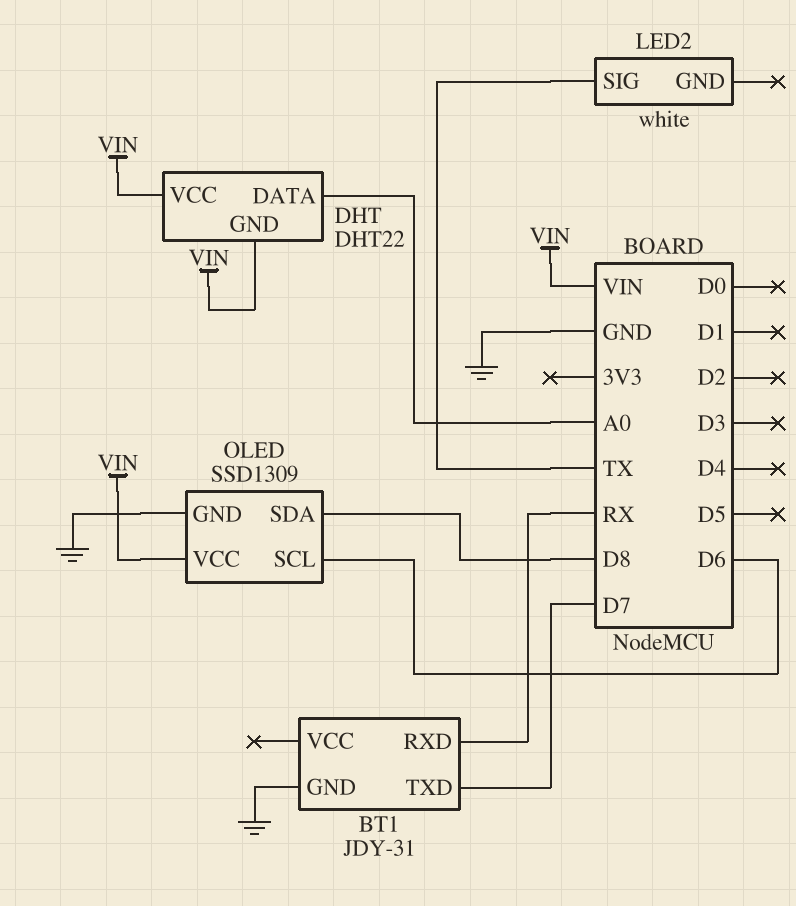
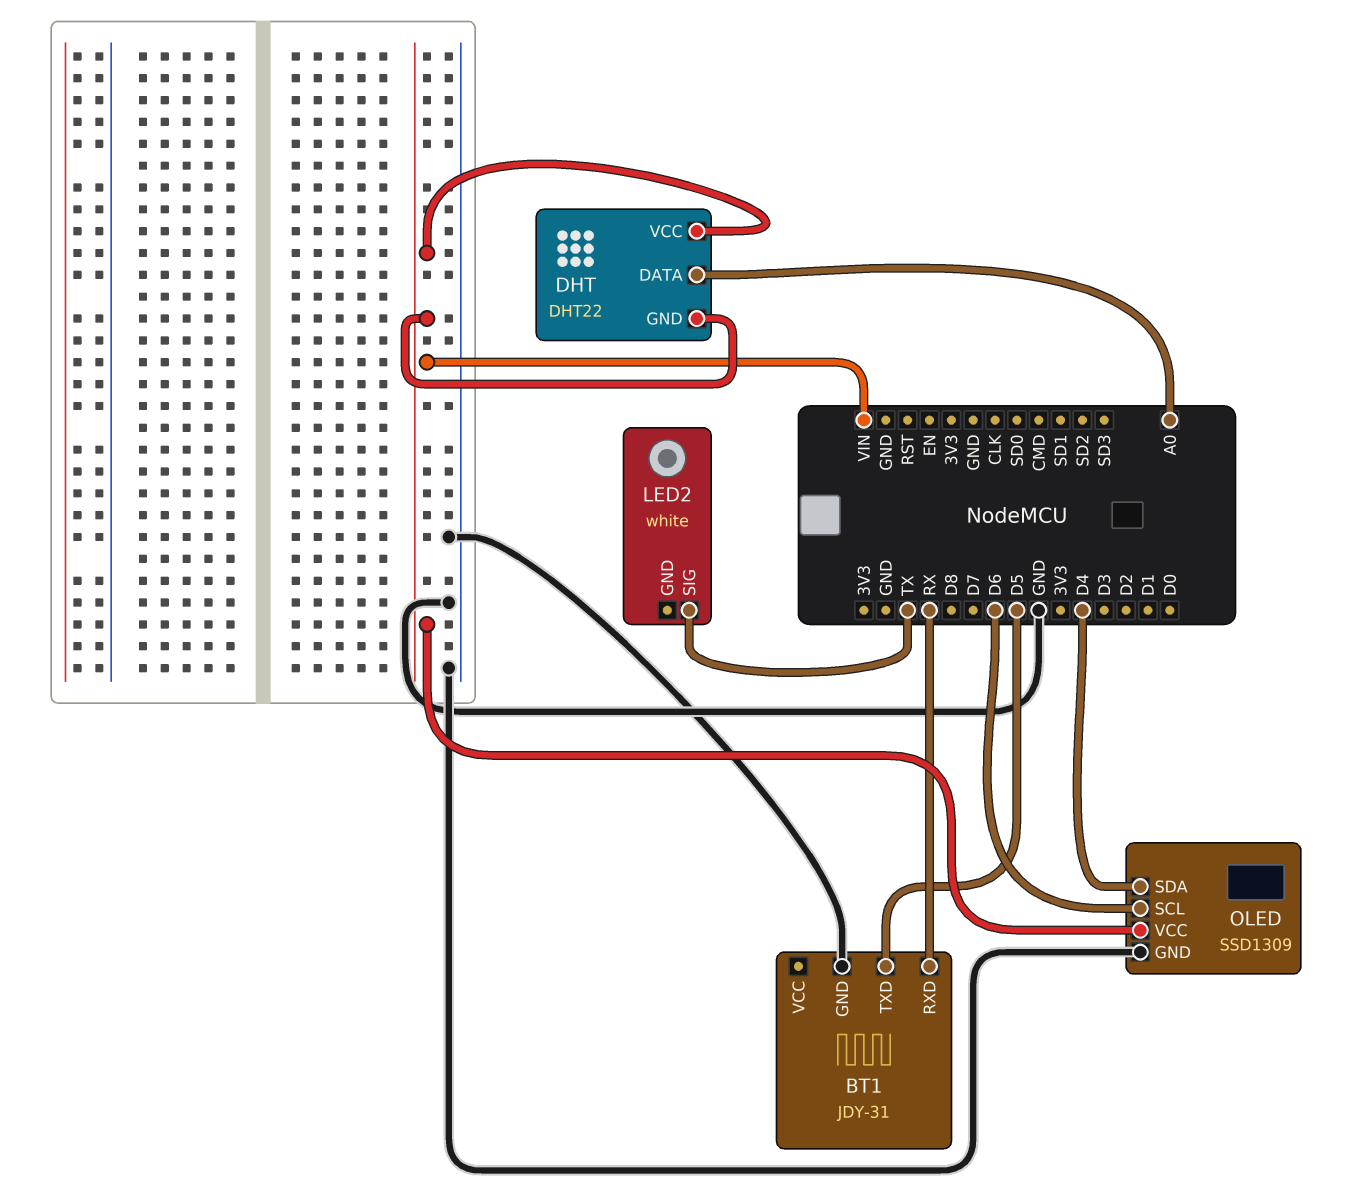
BT1 pin TXD: D7 -> D5
OLED pin SDA: D8 -> D4

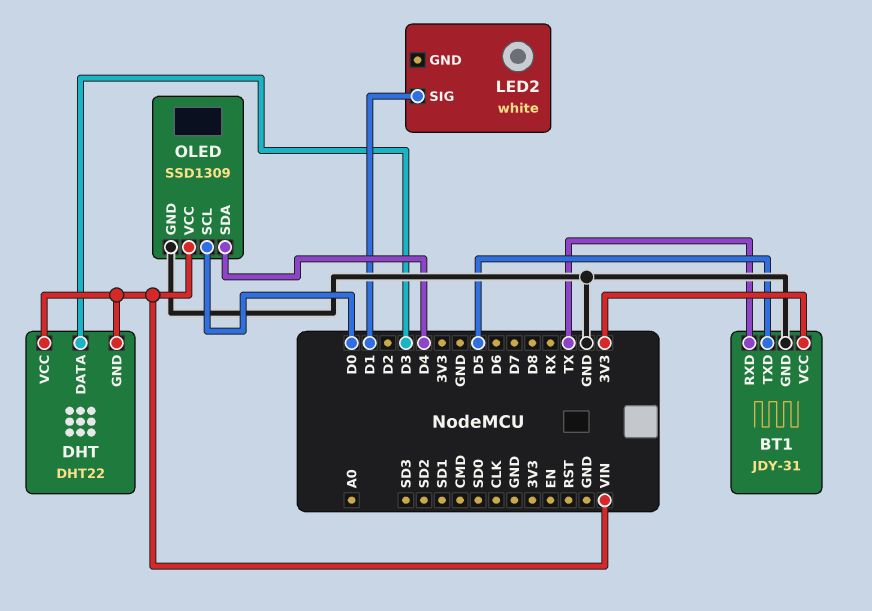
BT1 pin RXD: RX -> TX
BT1 pin VCC: none -> 3V3
DHT pin DATA: A0 -> D3
LED2 pin SIG: TX -> D1
OLED pin SCL: D6 -> D0

